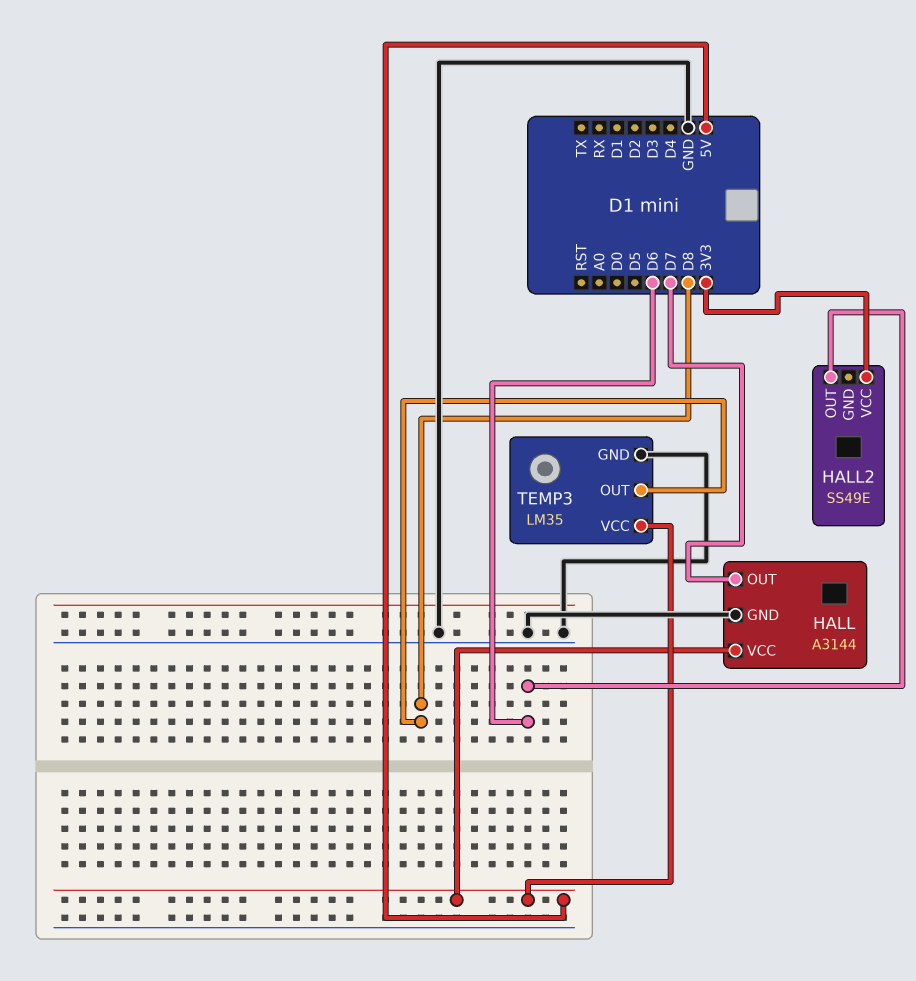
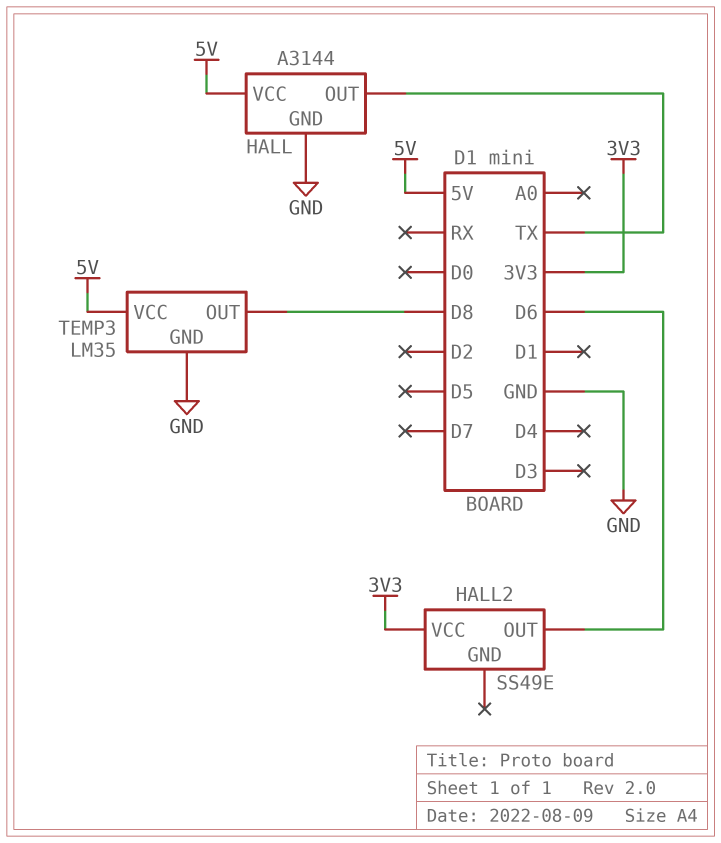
HALL pin OUT: D7 -> TX

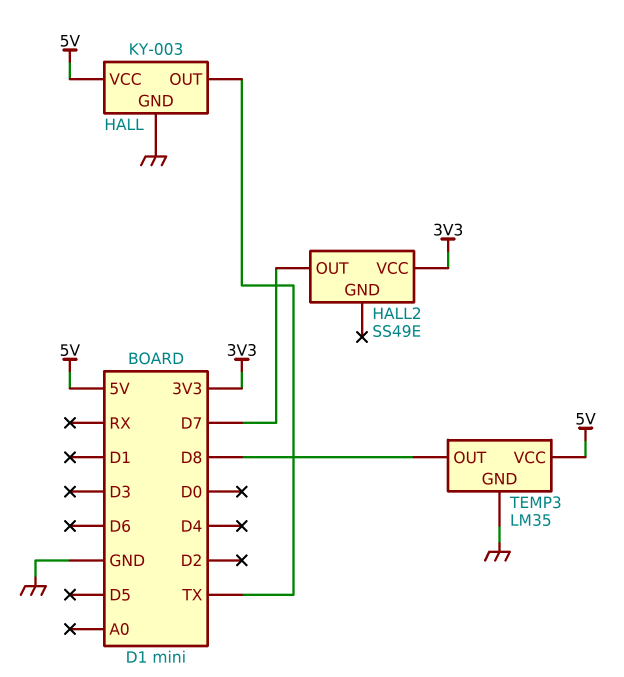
HALL: A3144 -> KY-003
HALL2 pin OUT: D6 -> D7

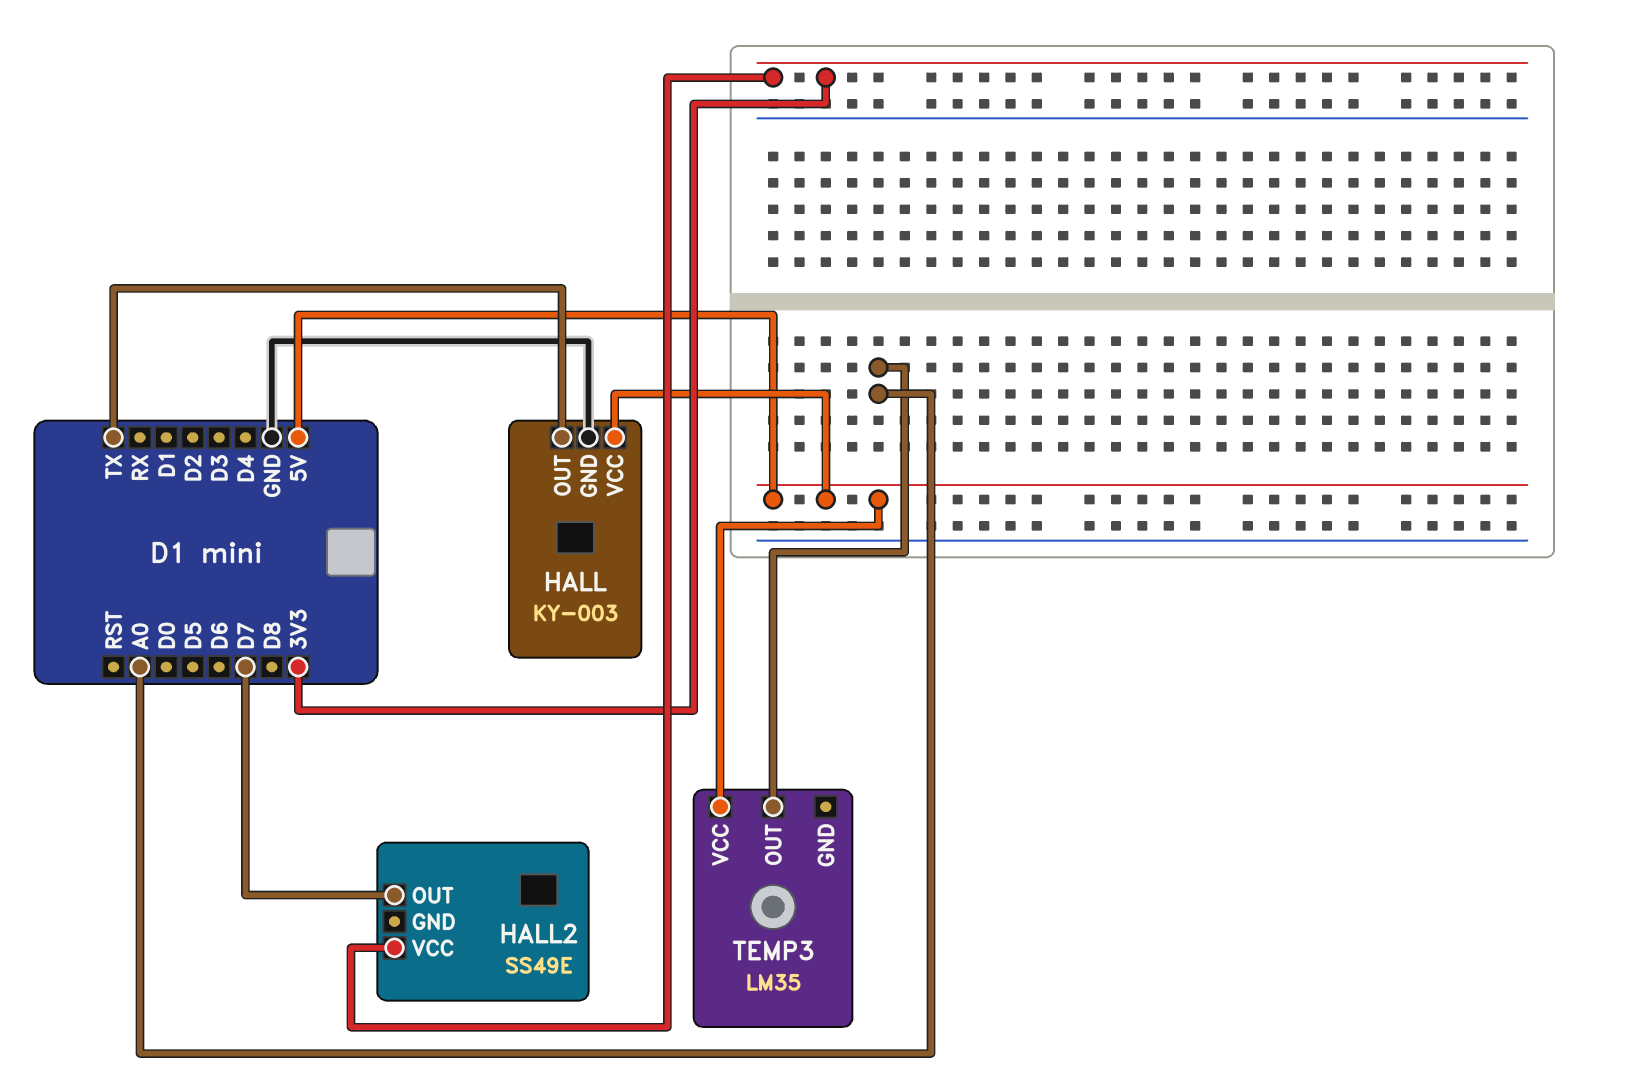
TEMP3 pin GND: GND -> none
TEMP3 pin OUT: D8 -> A0

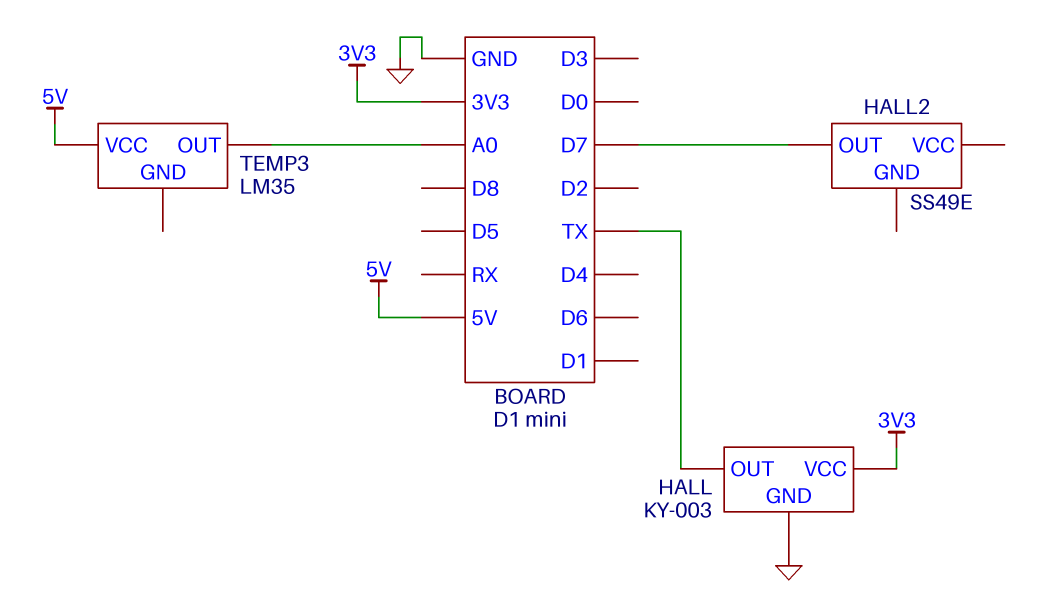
HALL pin VCC: 5V -> 3V3
HALL2 pin VCC: 3V3 -> none

